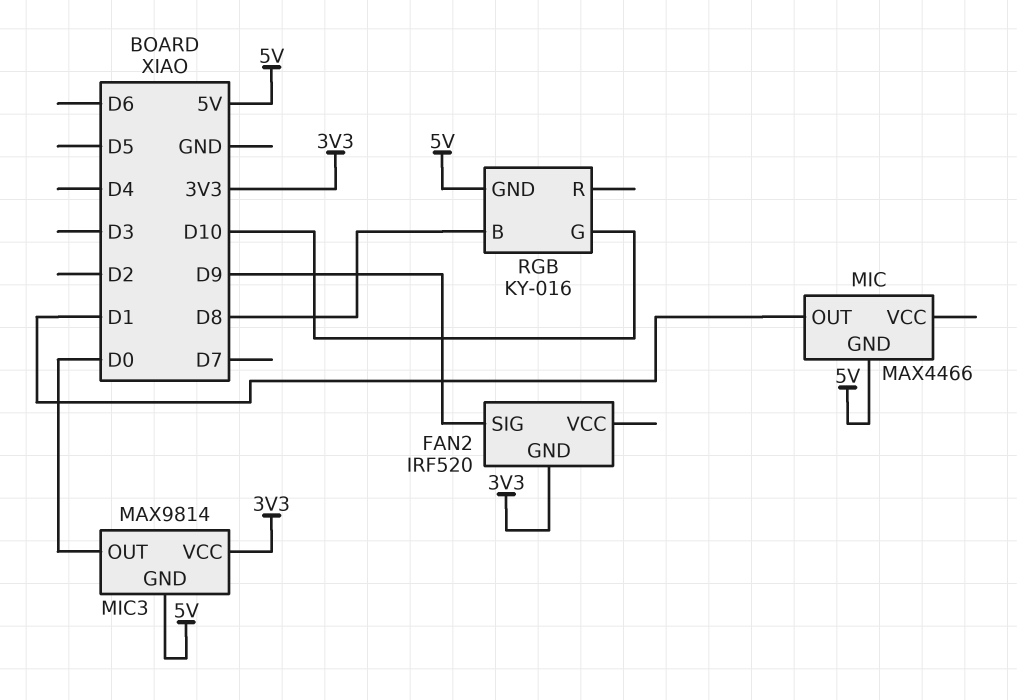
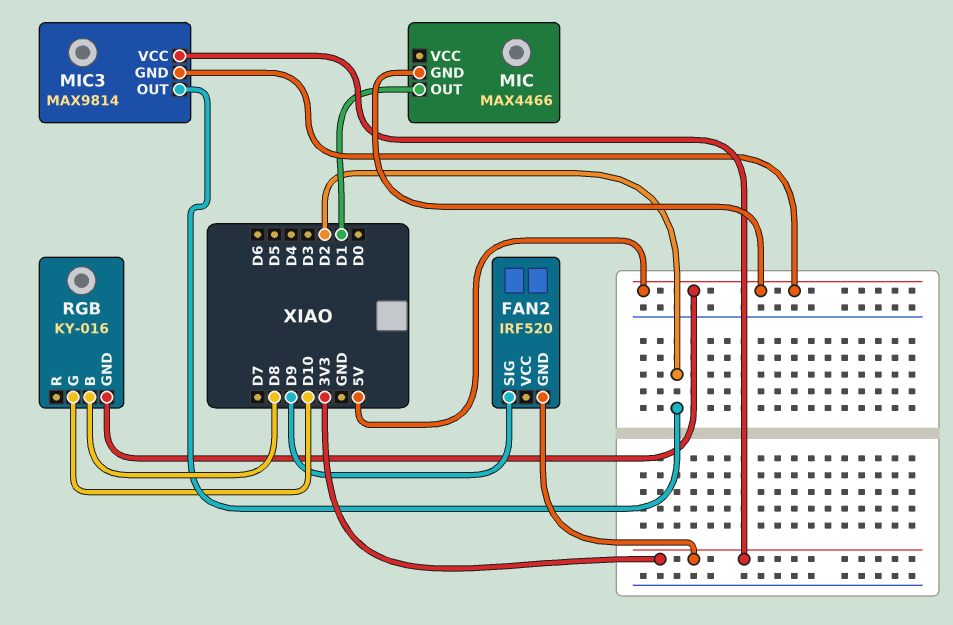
MIC3 pin OUT: D0 -> D2

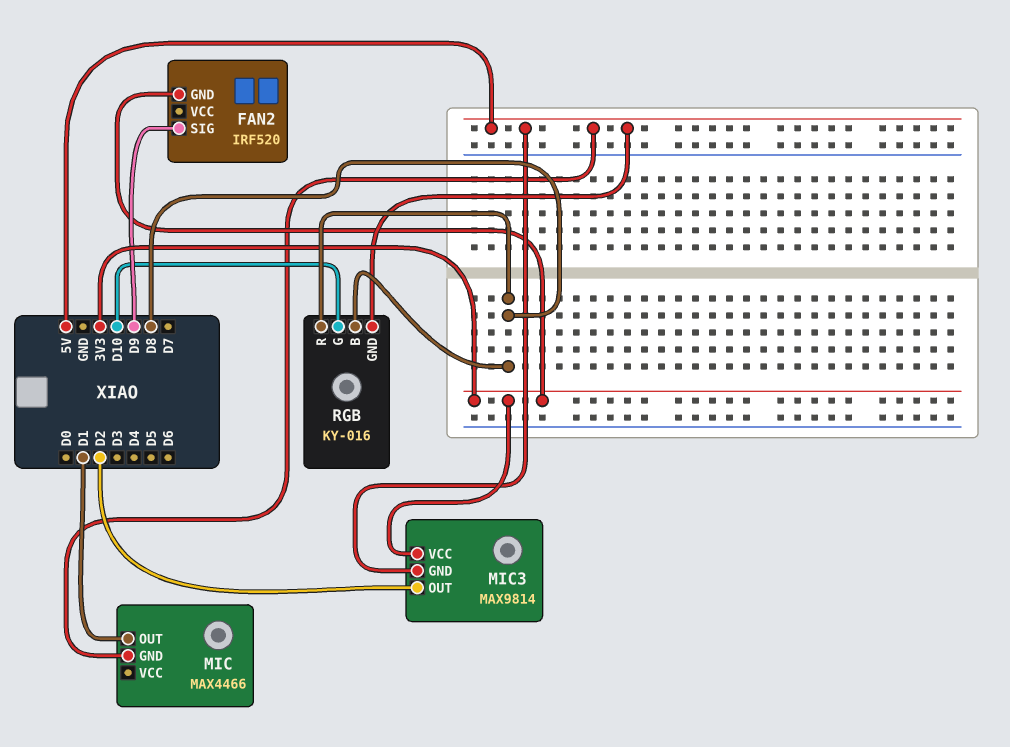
RGB pin R: none -> D8

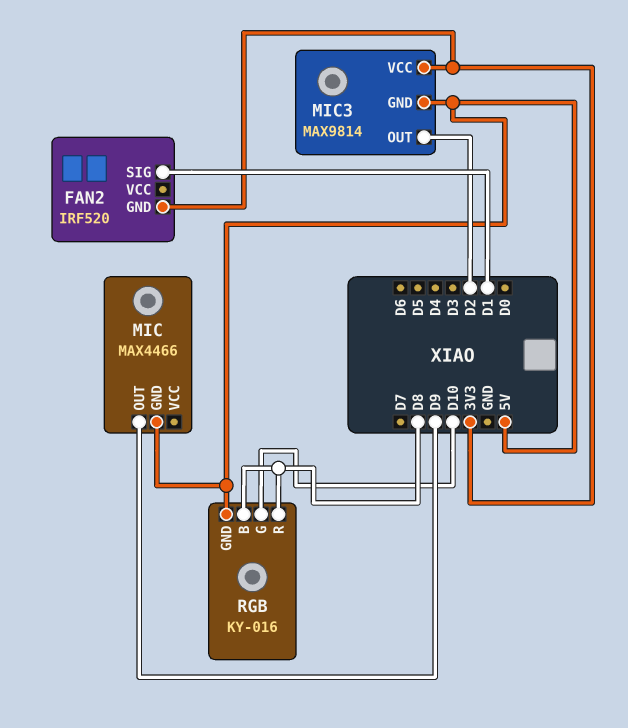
FAN2 pin SIG: D9 -> D1
MIC pin OUT: D1 -> D9

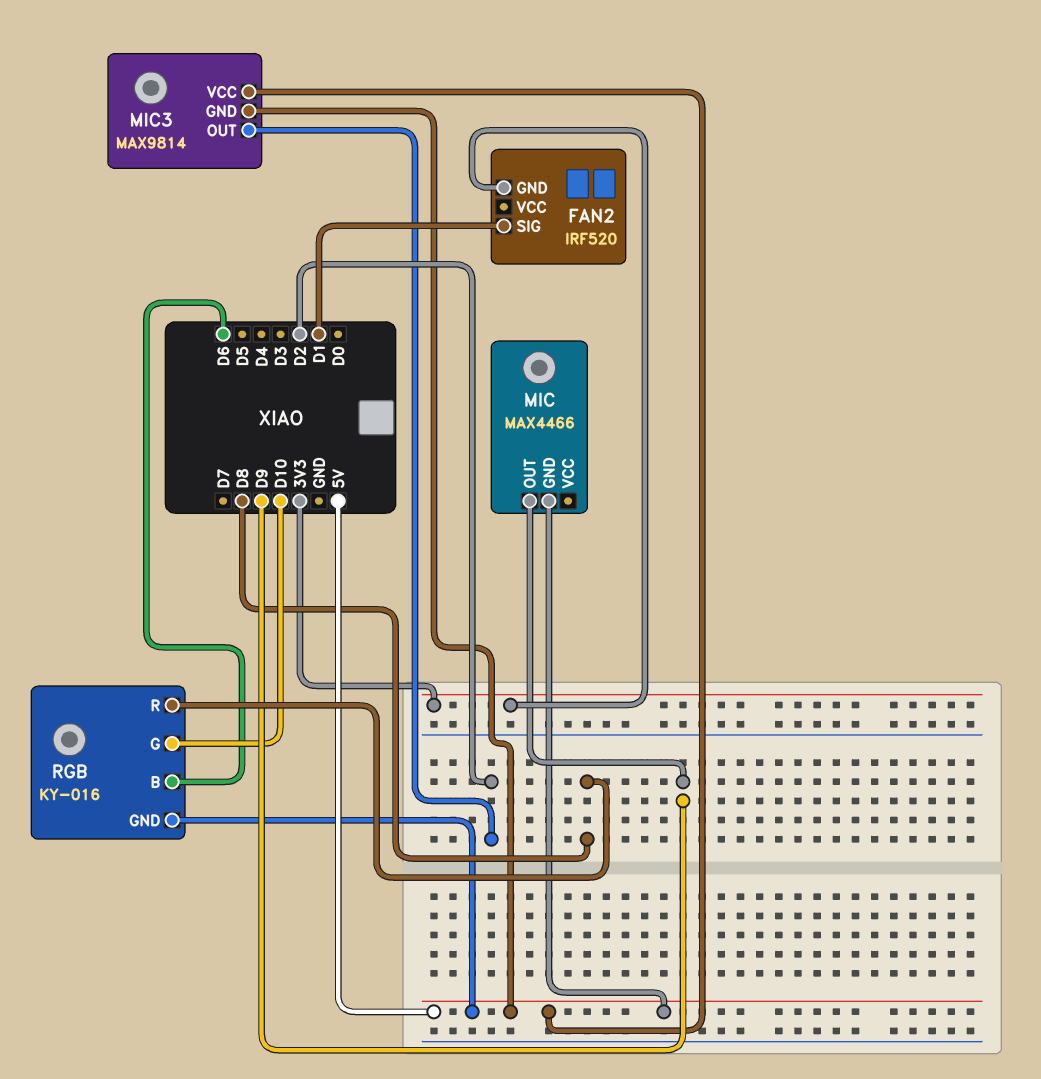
MIC3 pin VCC: 3V3 -> 5V
RGB pin B: D8 -> D6

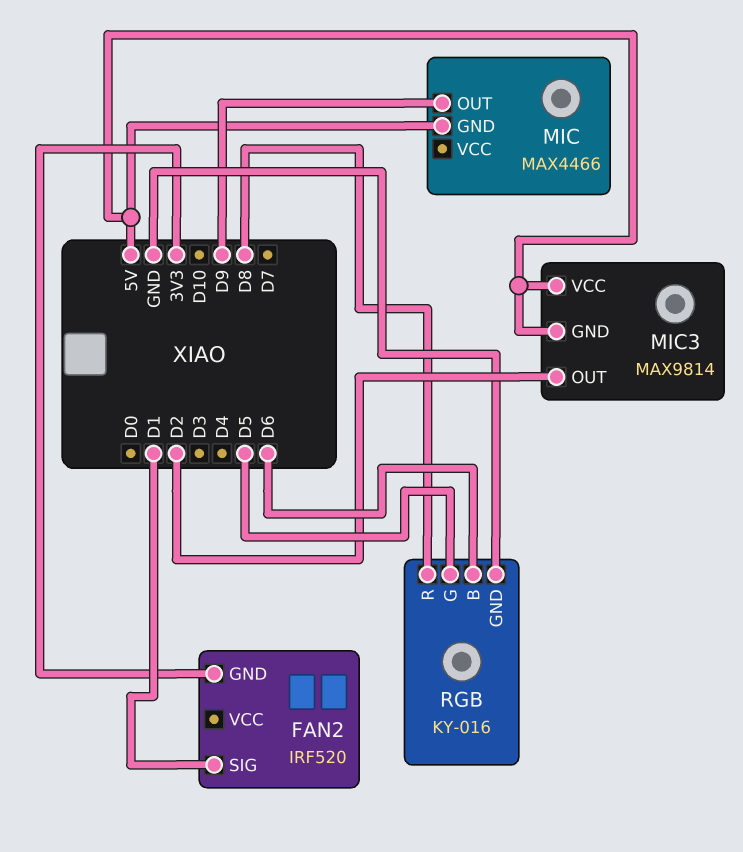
RGB pin G: D10 -> D5
RGB pin GND: 5V -> GND

